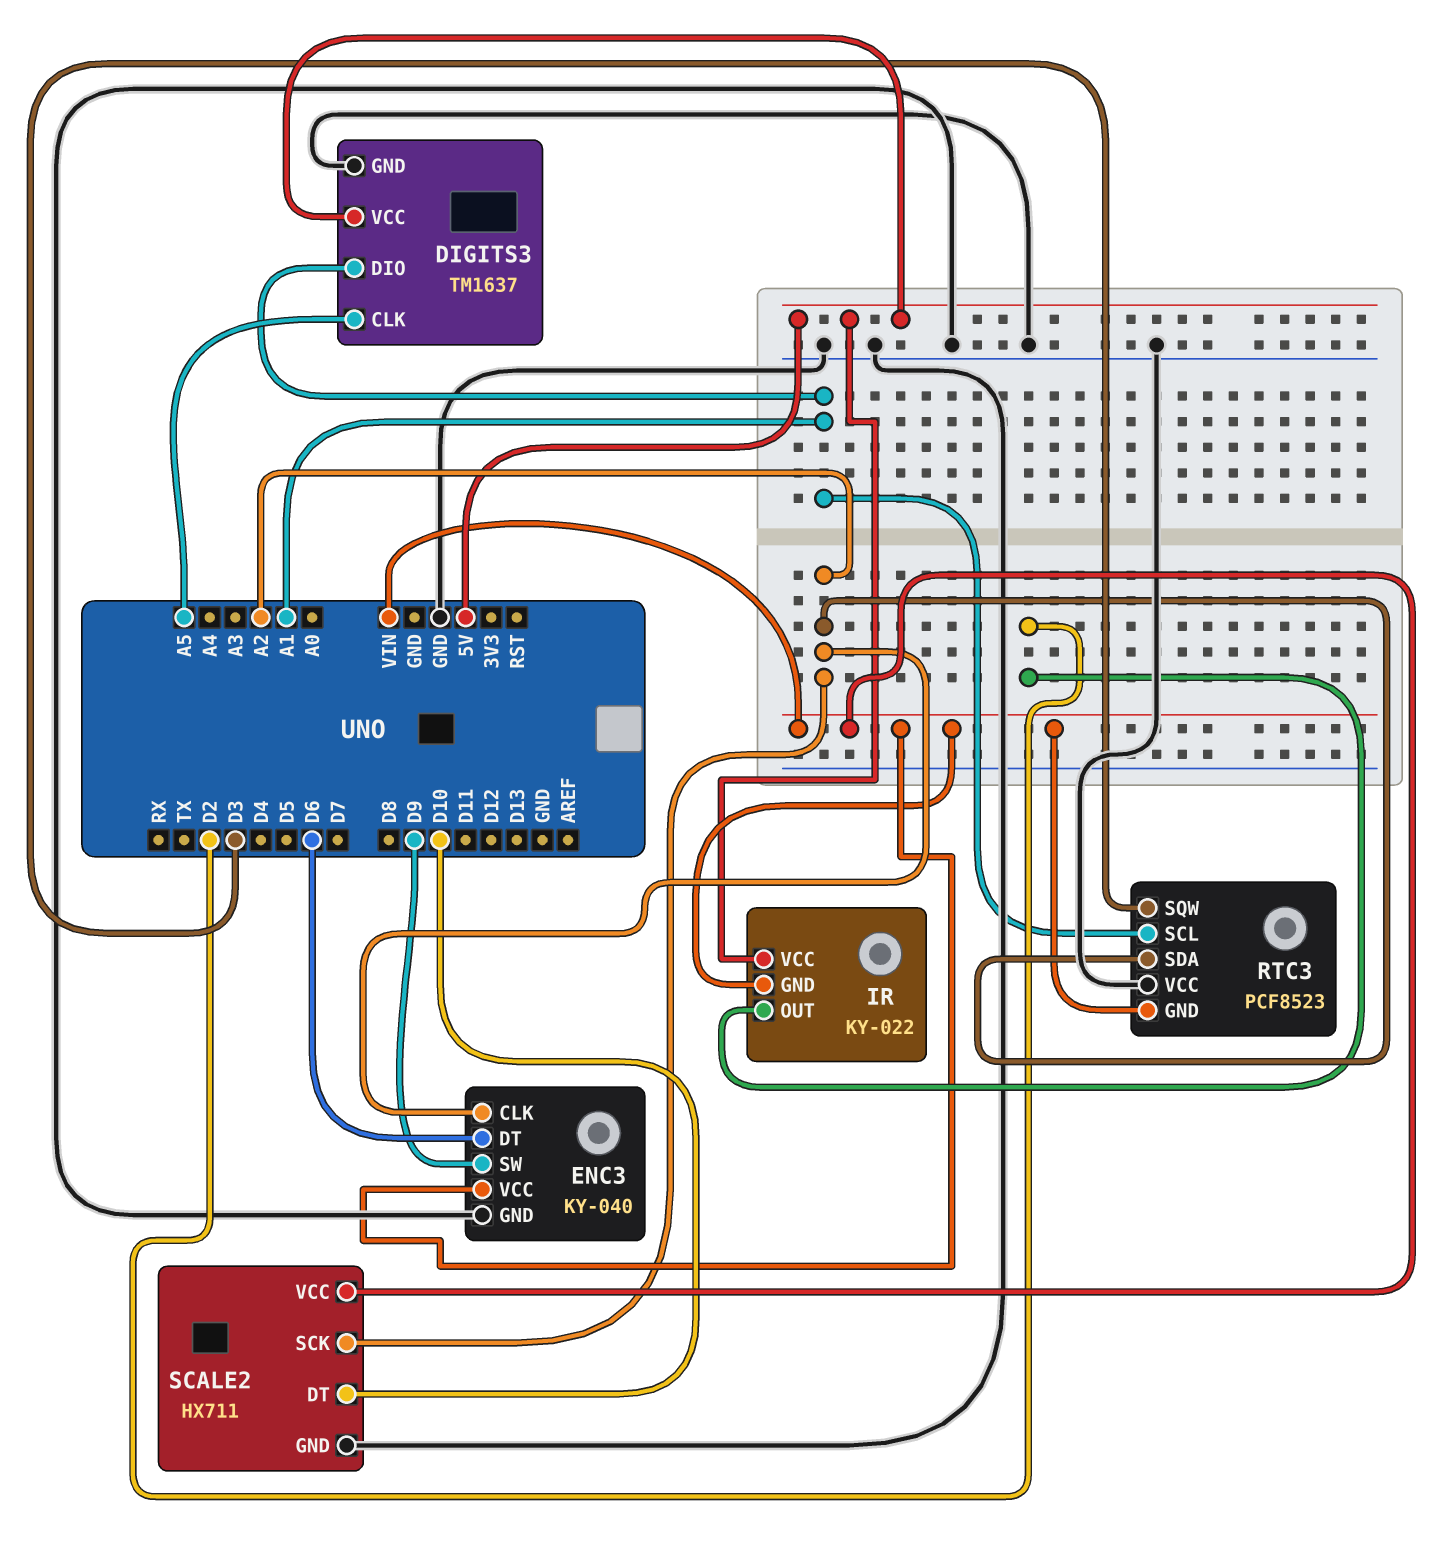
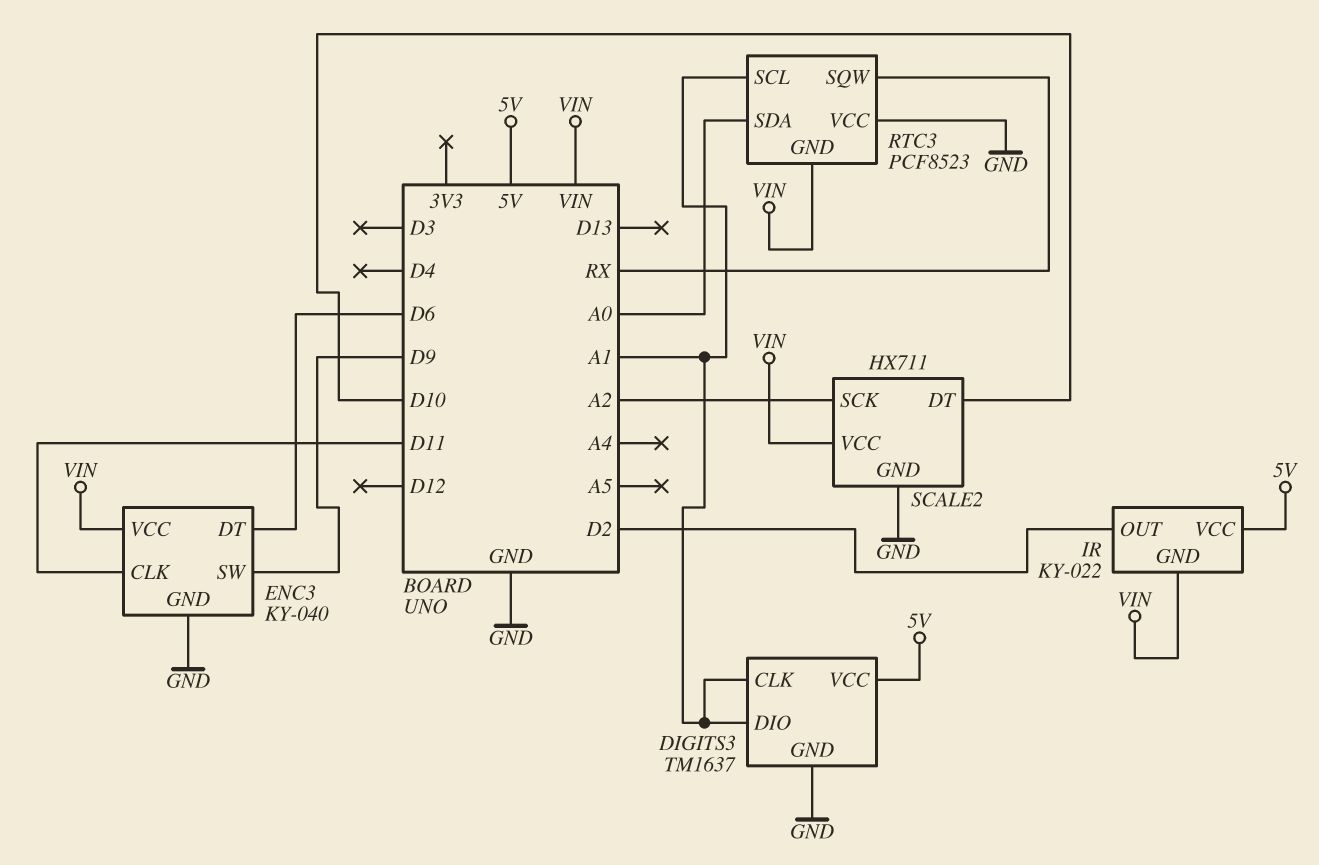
DIGITS3 pin CLK: A5 -> A1
ENC3 pin CLK: A2 -> D11
RTC3 pin SDA: A2 -> A0
RTC3 pin SQW: D3 -> RX

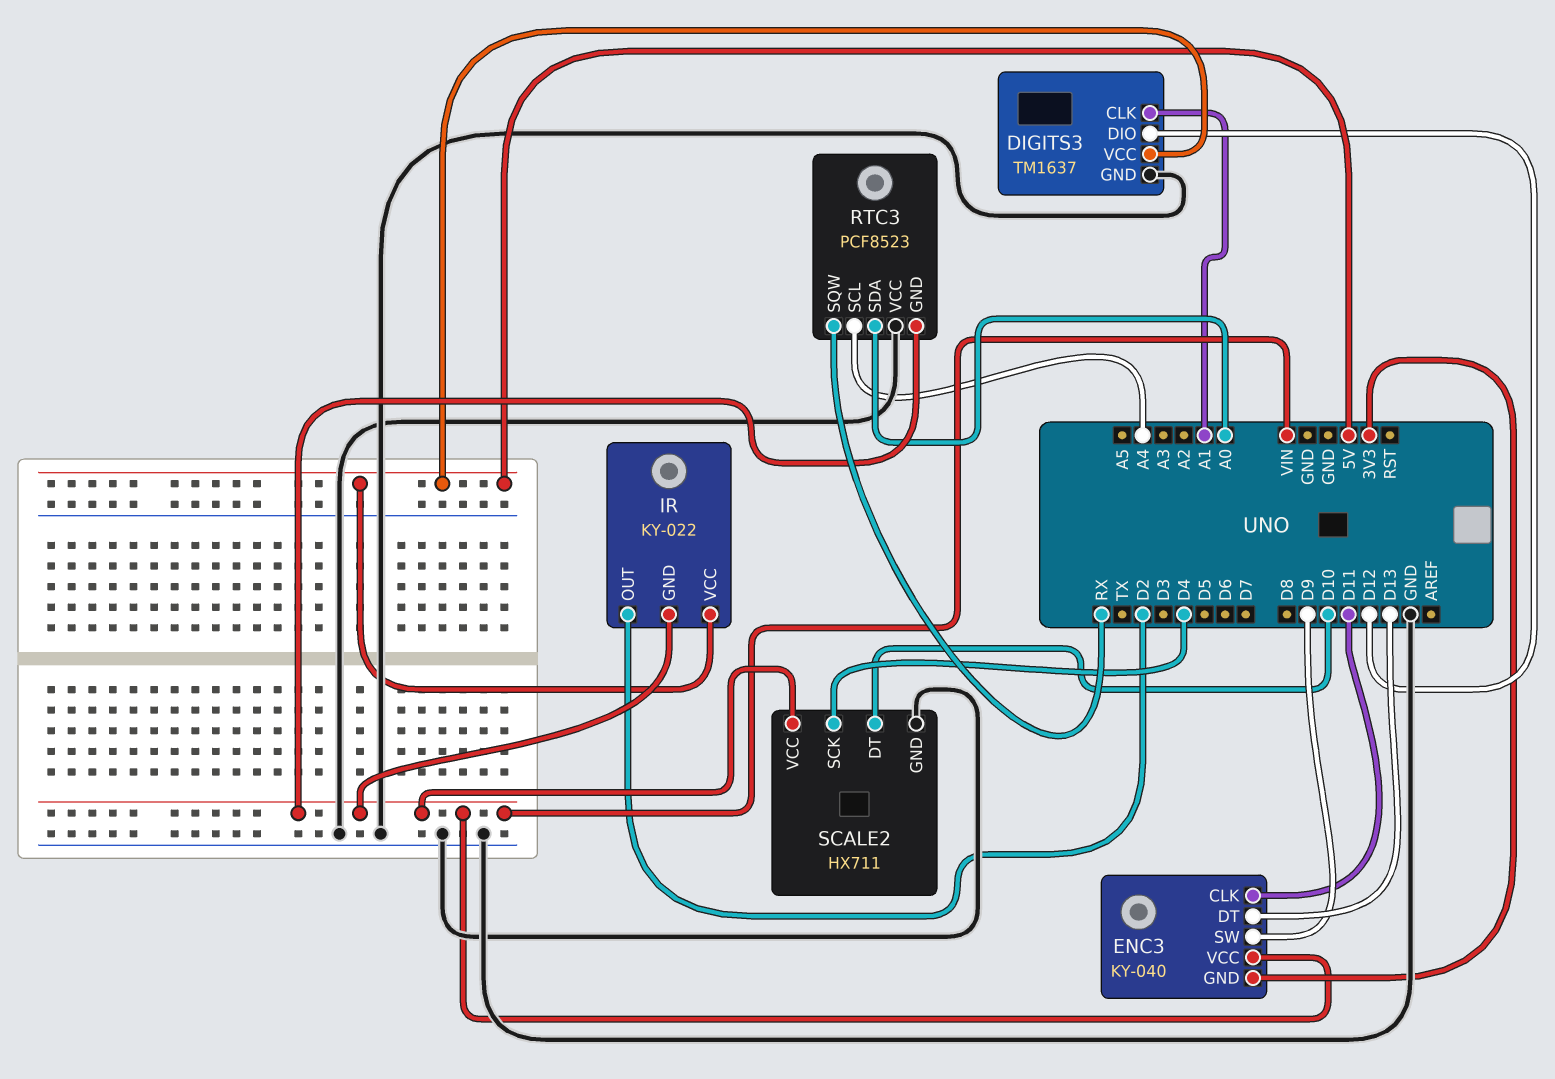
DIGITS3 pin DIO: A1 -> D12
ENC3 pin DT: D6 -> D13
ENC3 pin GND: GND -> 3V3
RTC3 pin SCL: A1 -> A4
SCALE2 pin SCK: A2 -> D4

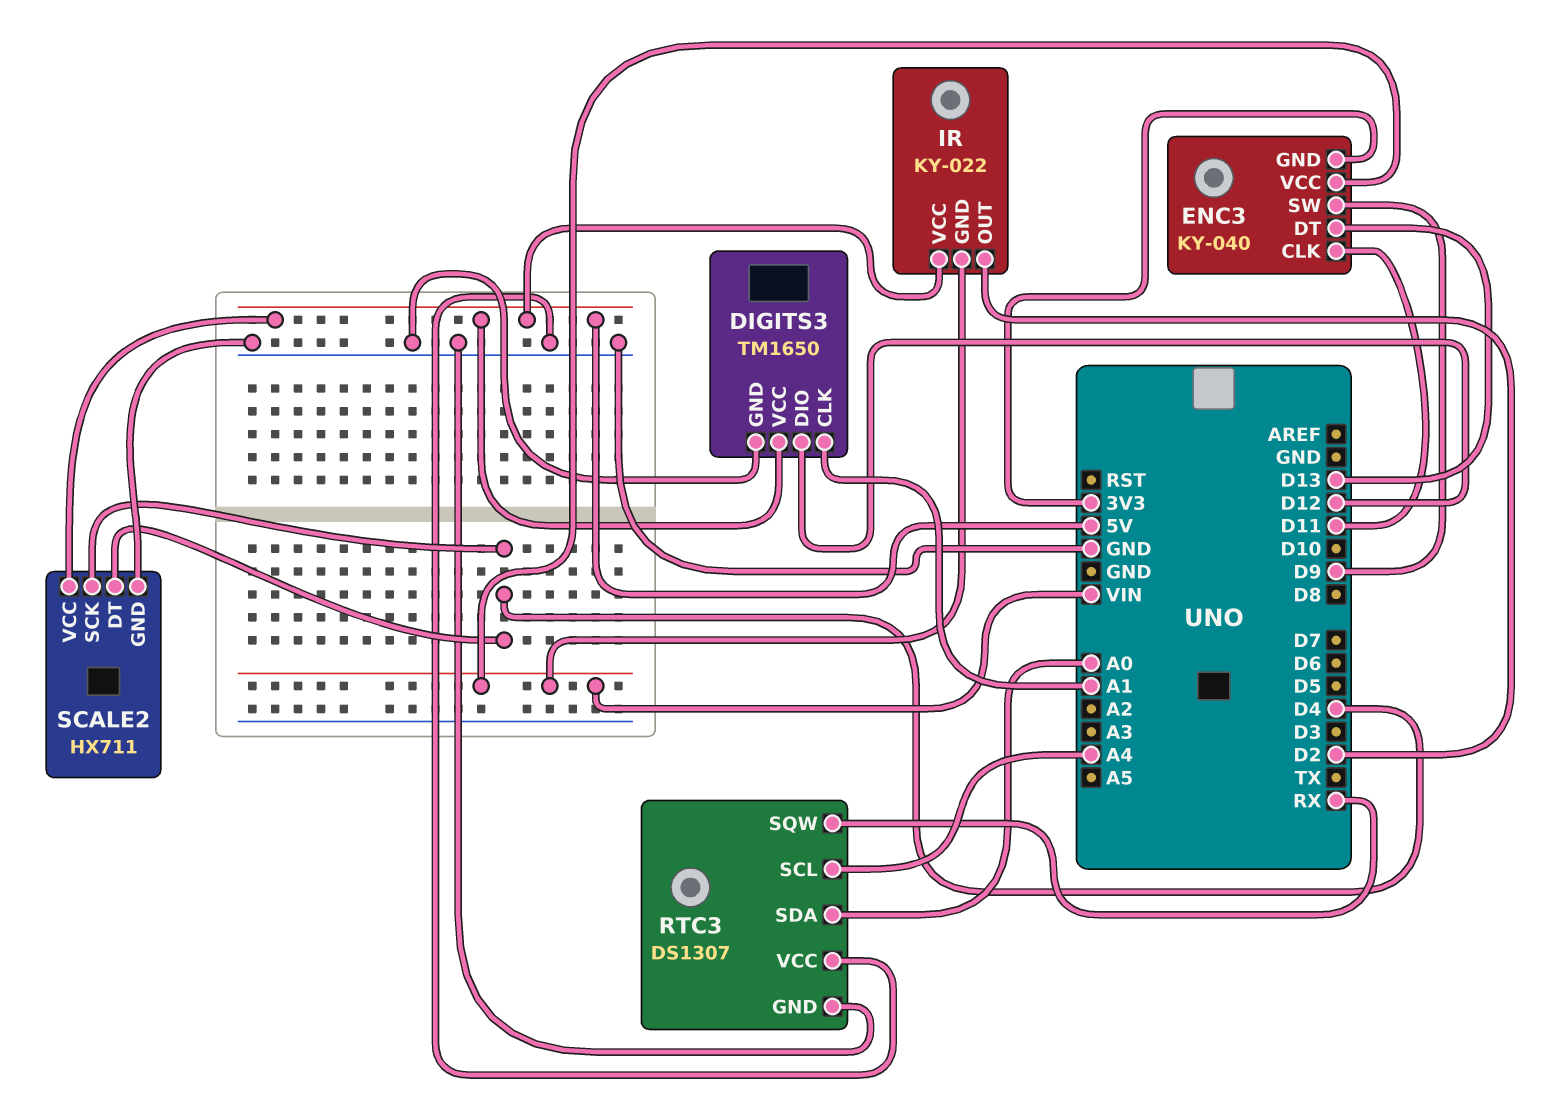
DIGITS3: TM1637 -> TM1650
RTC3: PCF8523 -> DS1307
RTC3 pin GND: VIN -> GND
SCALE2 pin DT: D10 -> D4
SCALE2 pin VCC: VIN -> 5V

